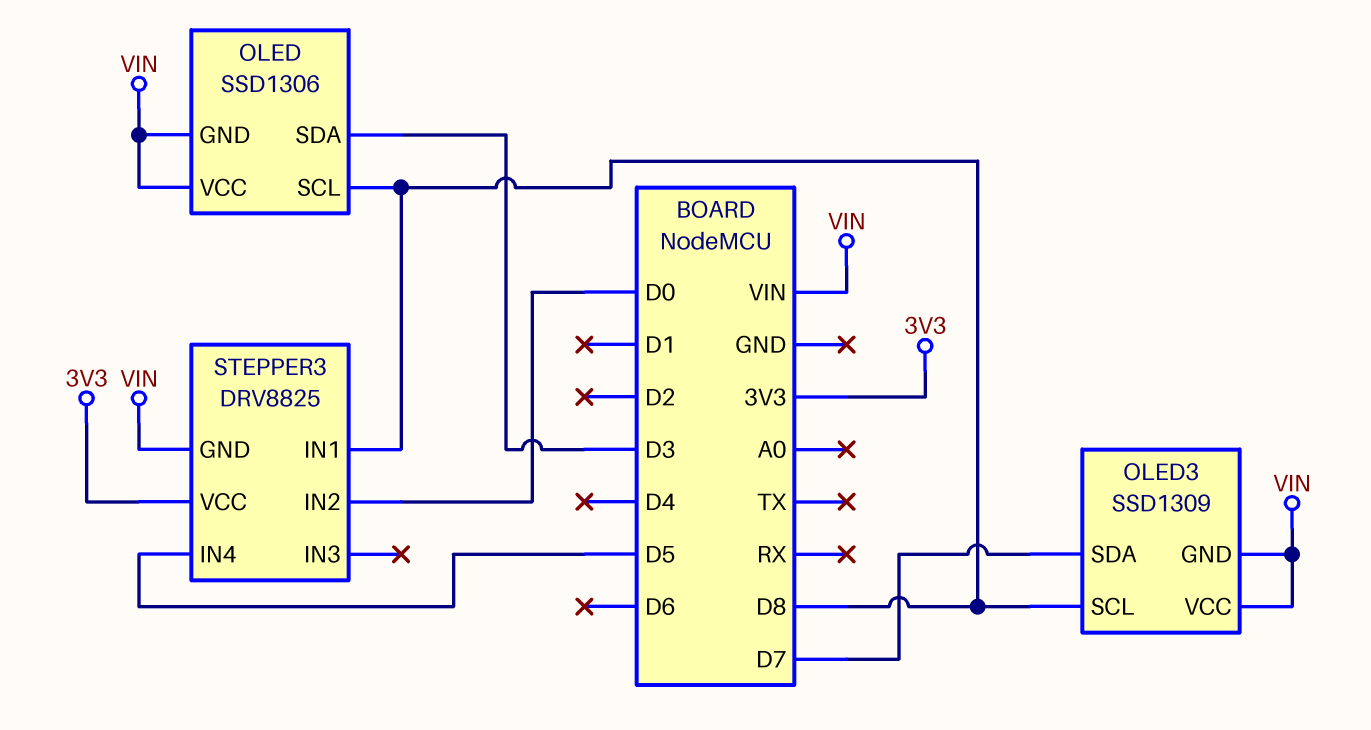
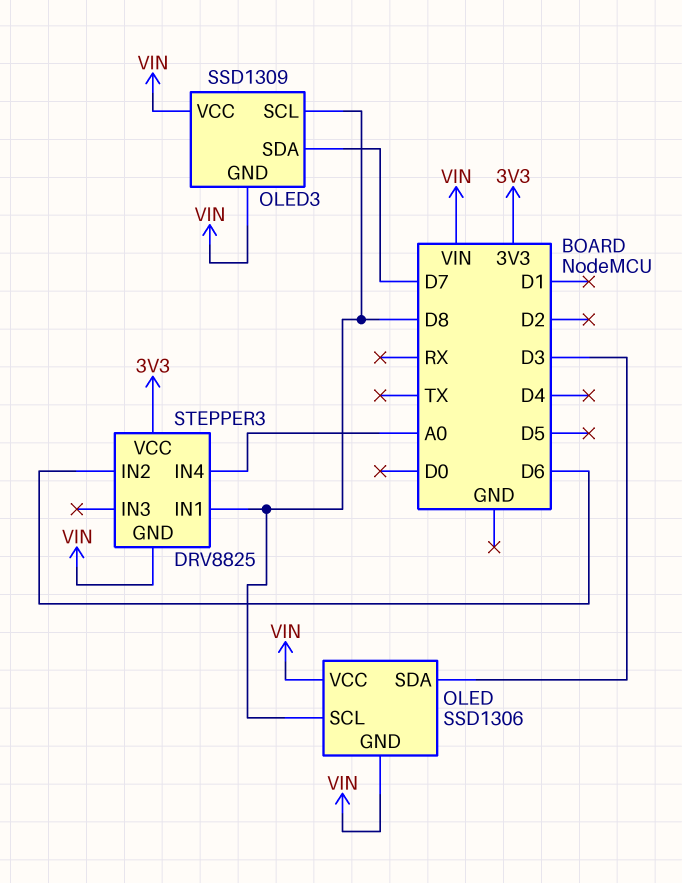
STEPPER3 pin IN2: D0 -> D6
STEPPER3 pin IN4: D5 -> A0

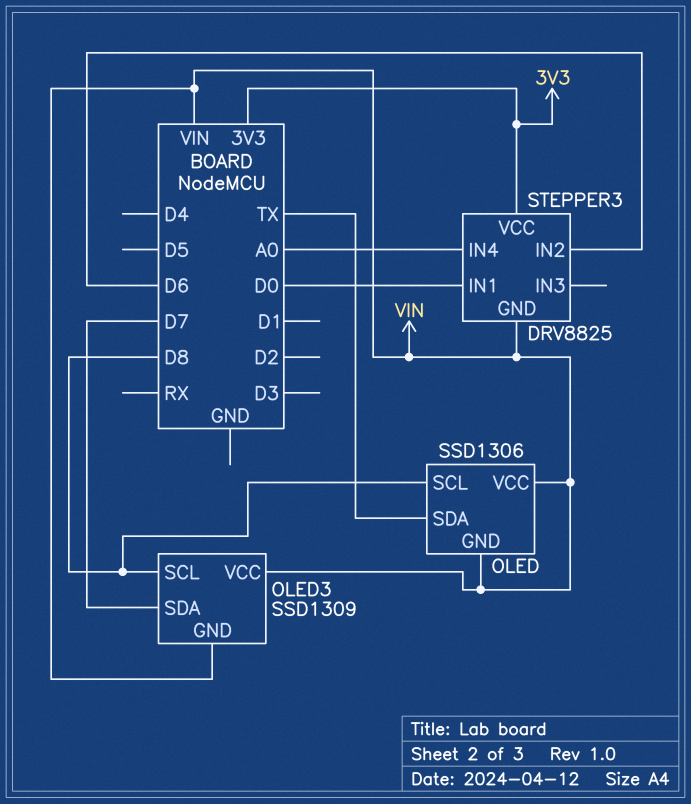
OLED pin SDA: D3 -> TX
STEPPER3 pin IN1: D8 -> D0

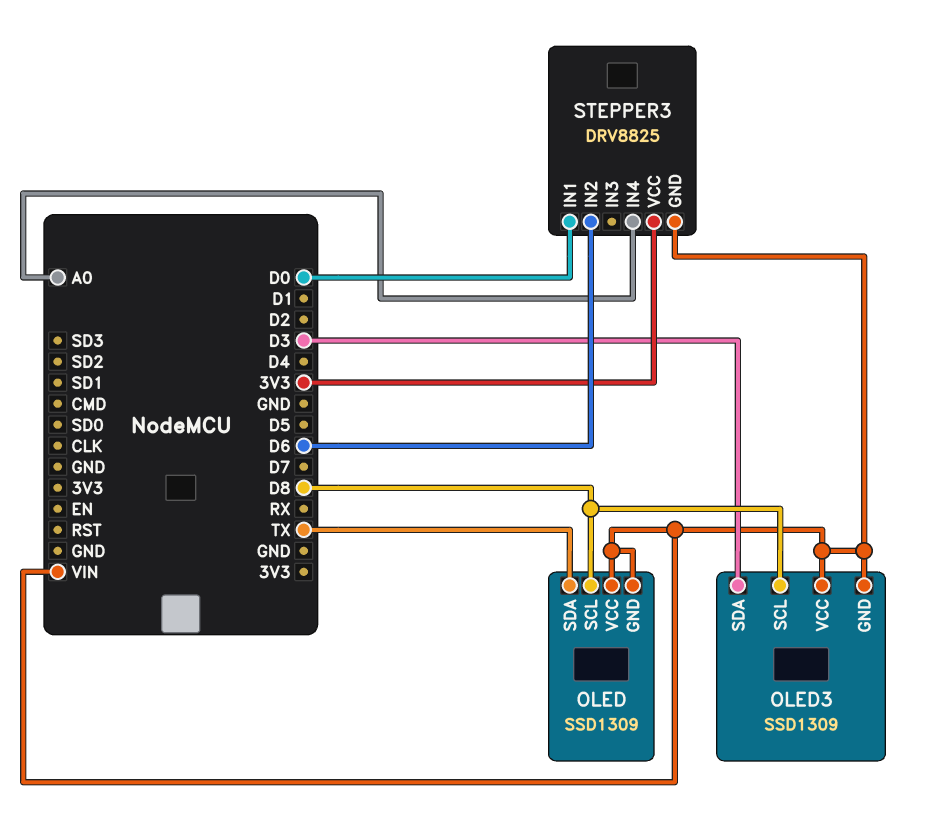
OLED: SSD1306 -> SSD1309
OLED3 pin SDA: D7 -> D3

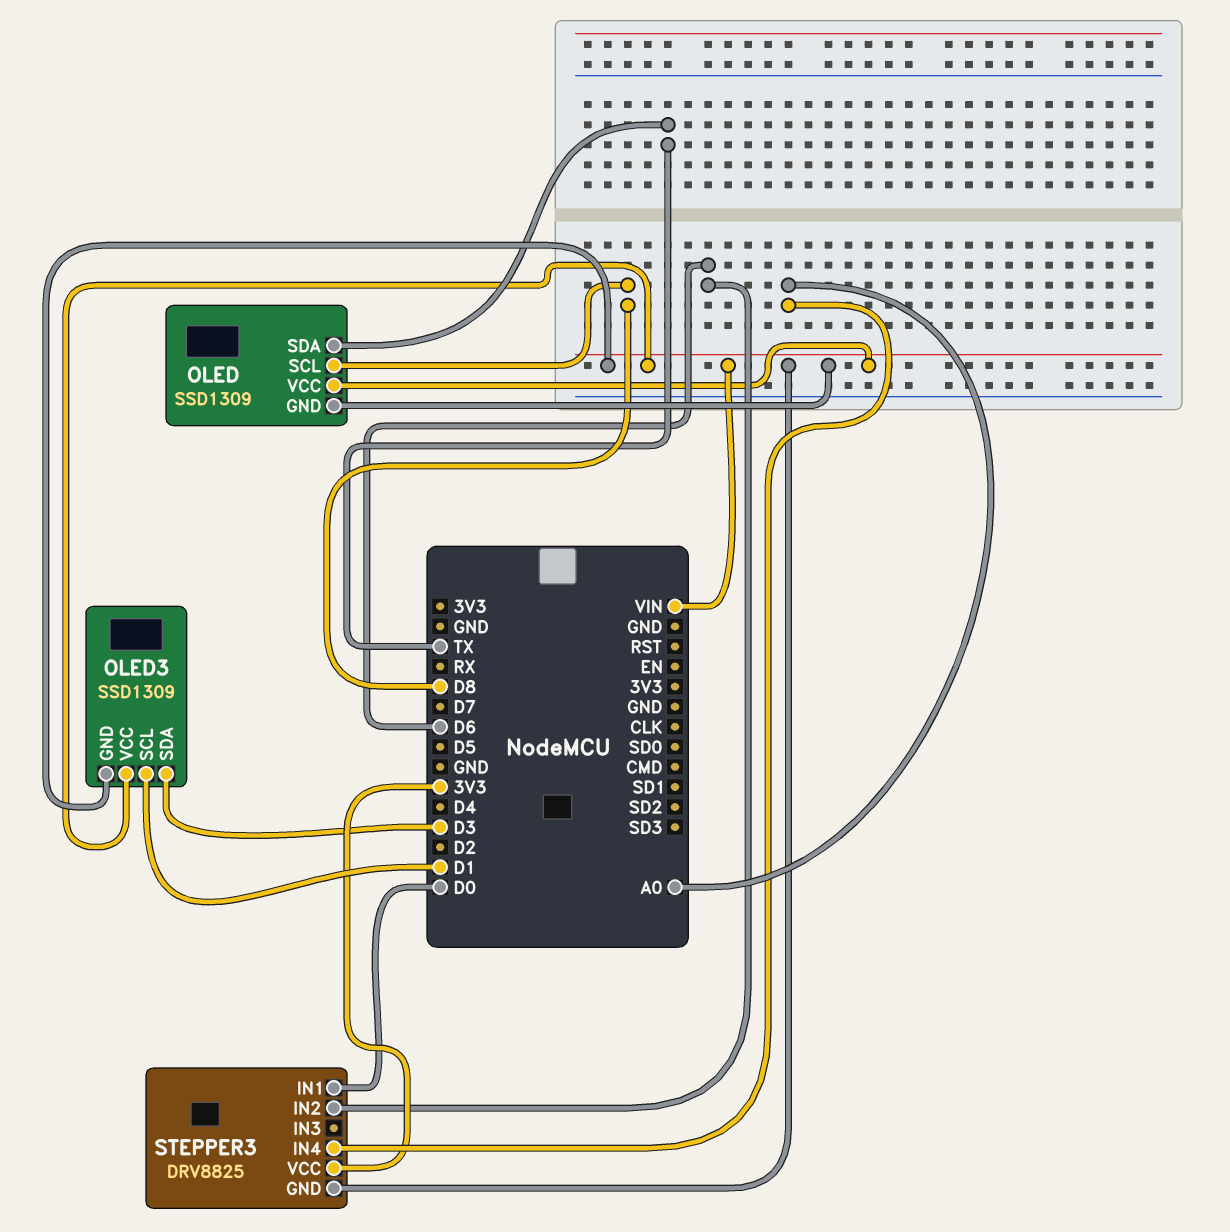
OLED3 pin SCL: D8 -> D1

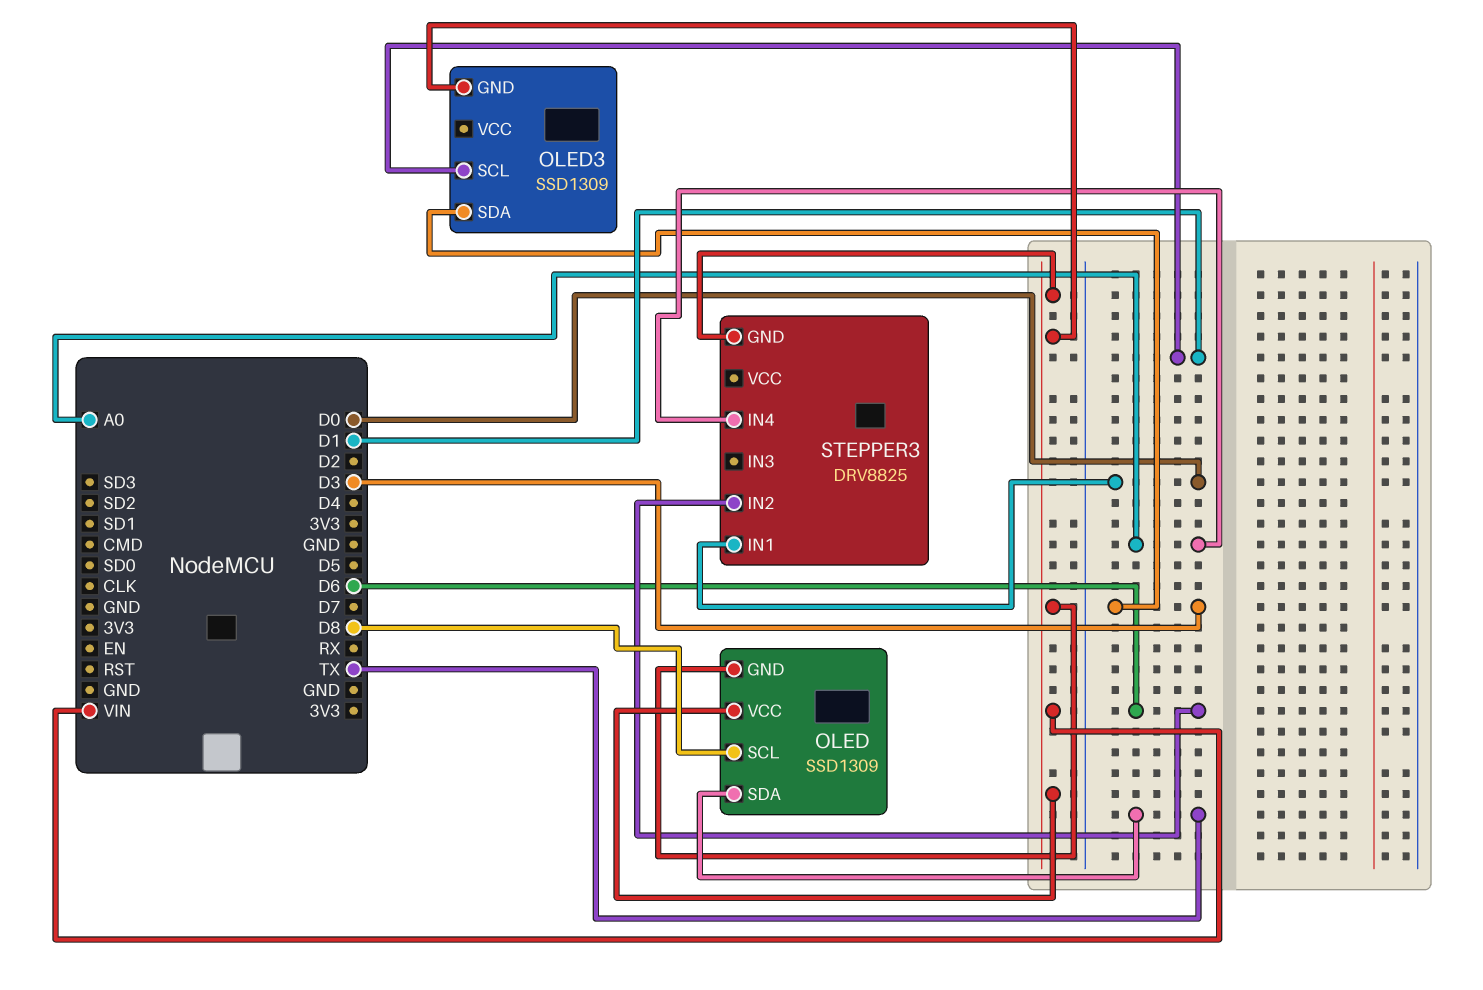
OLED3 pin VCC: VIN -> none
STEPPER3 pin VCC: 3V3 -> none

